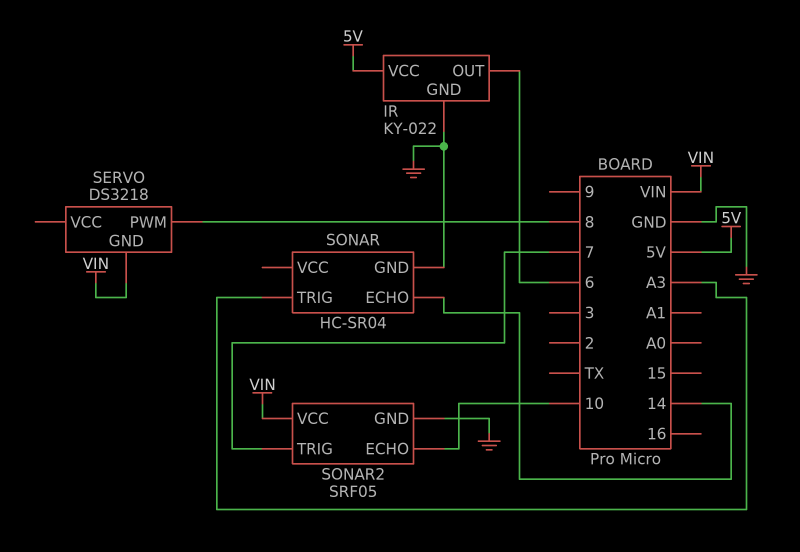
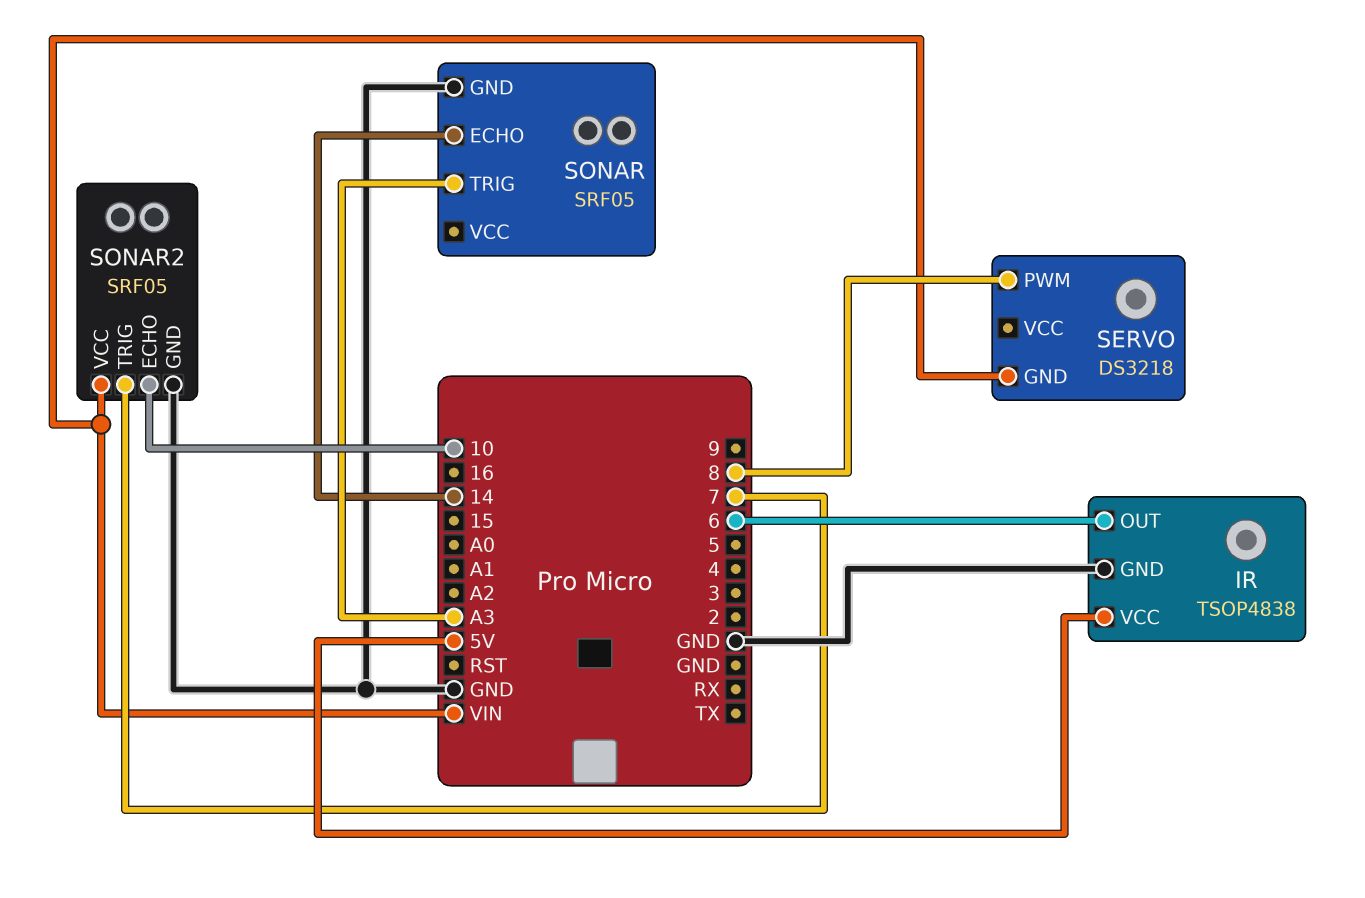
IR: KY-022 -> TSOP4838
SONAR: HC-SR04 -> SRF05

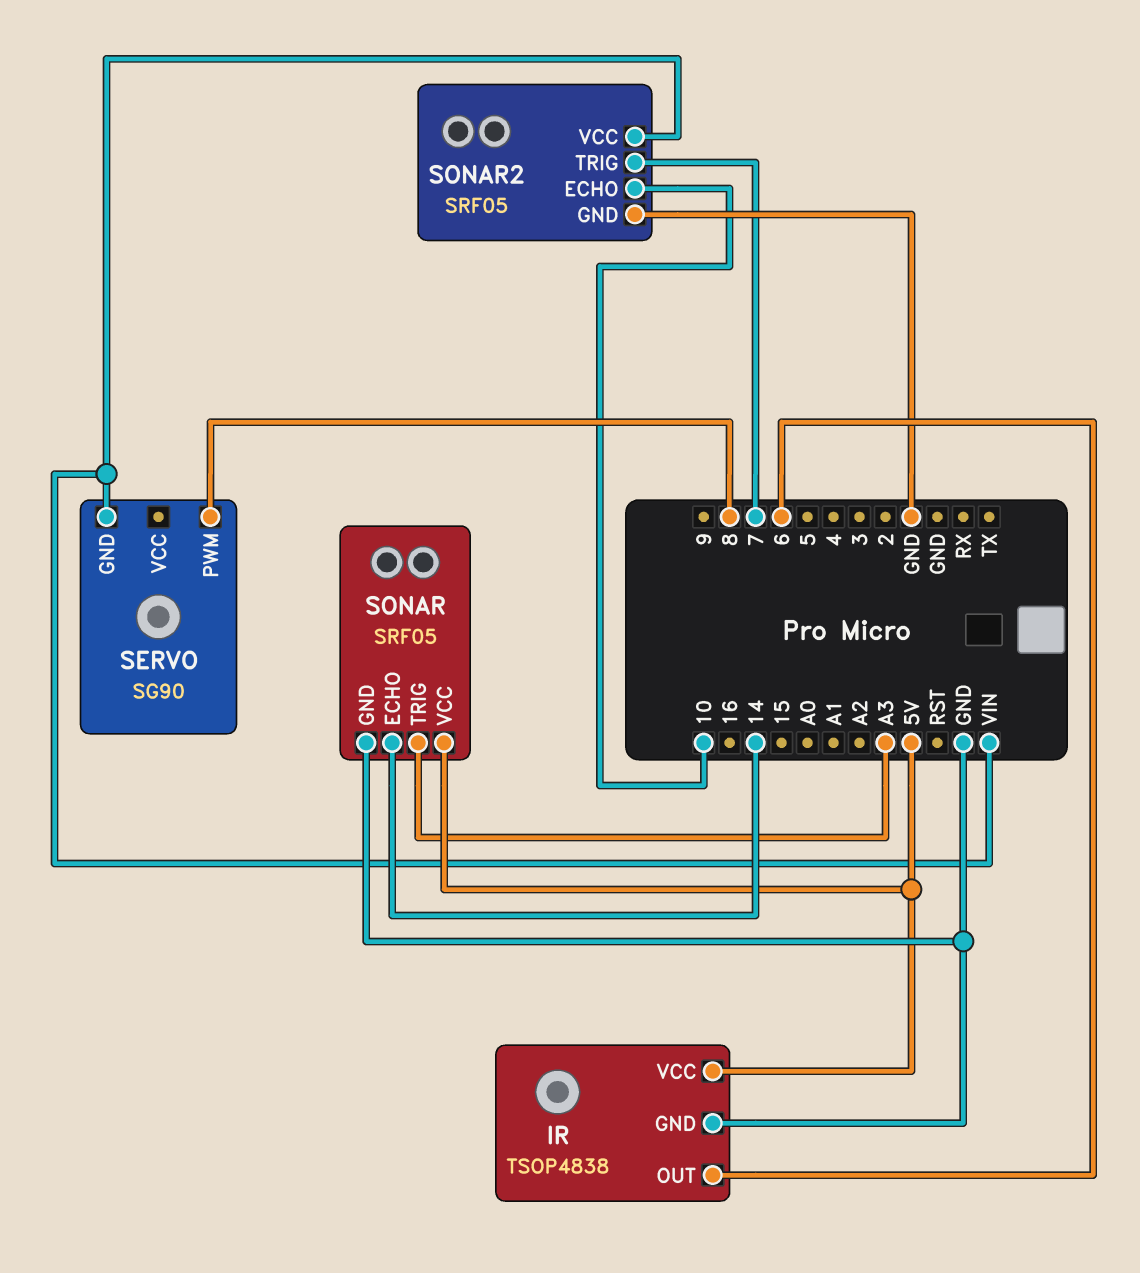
SERVO: DS3218 -> SG90
SONAR pin VCC: none -> 5V

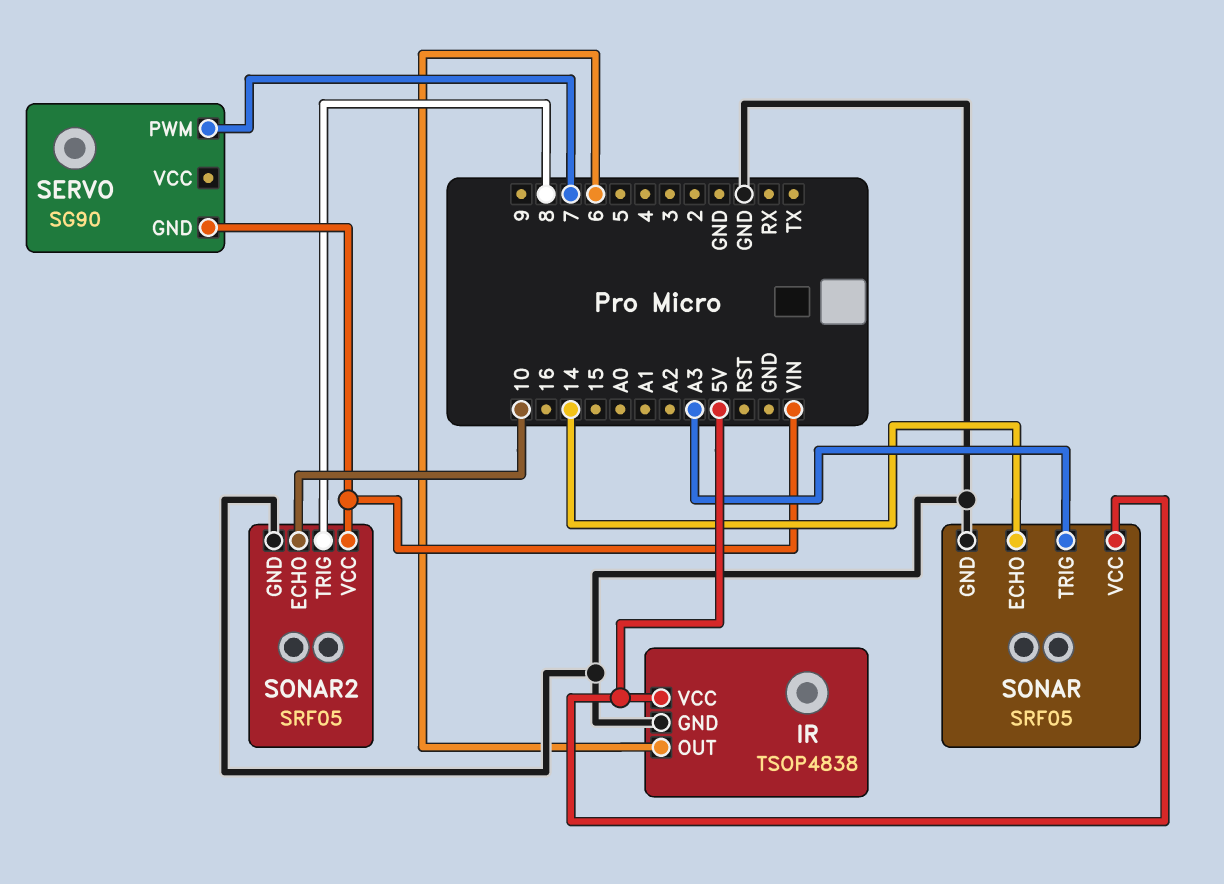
SERVO pin PWM: 8 -> 7
SONAR2 pin TRIG: 7 -> 8

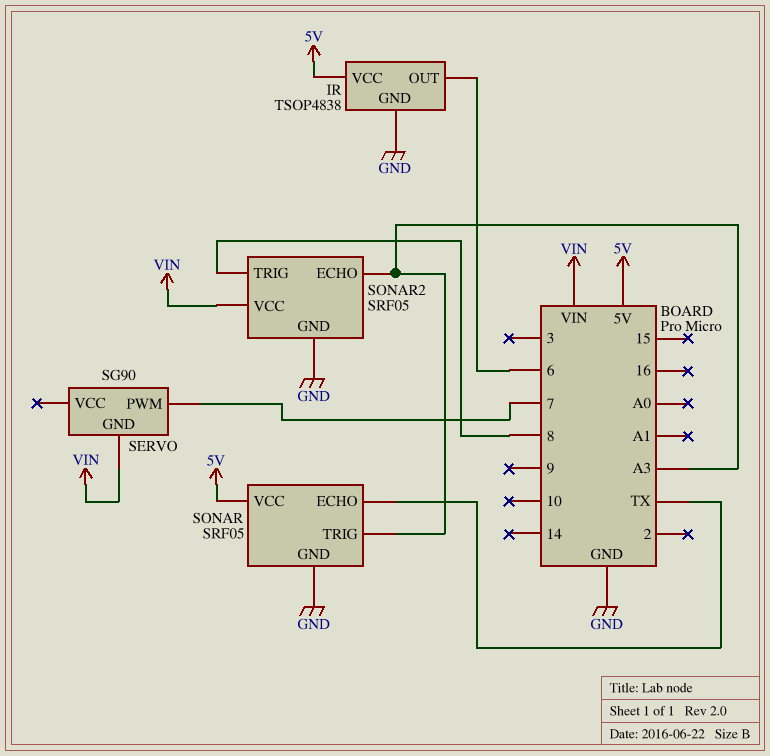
SONAR pin ECHO: 14 -> TX
SONAR2 pin ECHO: 10 -> A3

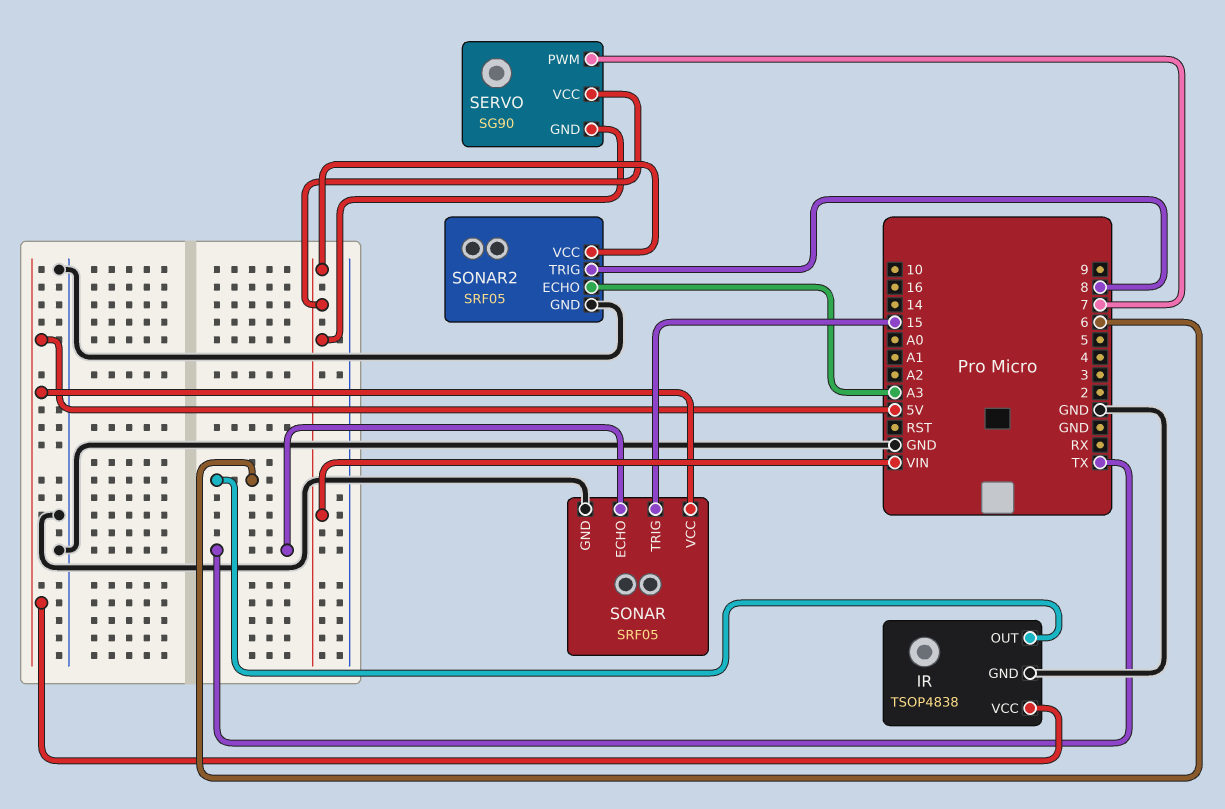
SERVO pin VCC: none -> VIN
SONAR pin TRIG: A3 -> 15

